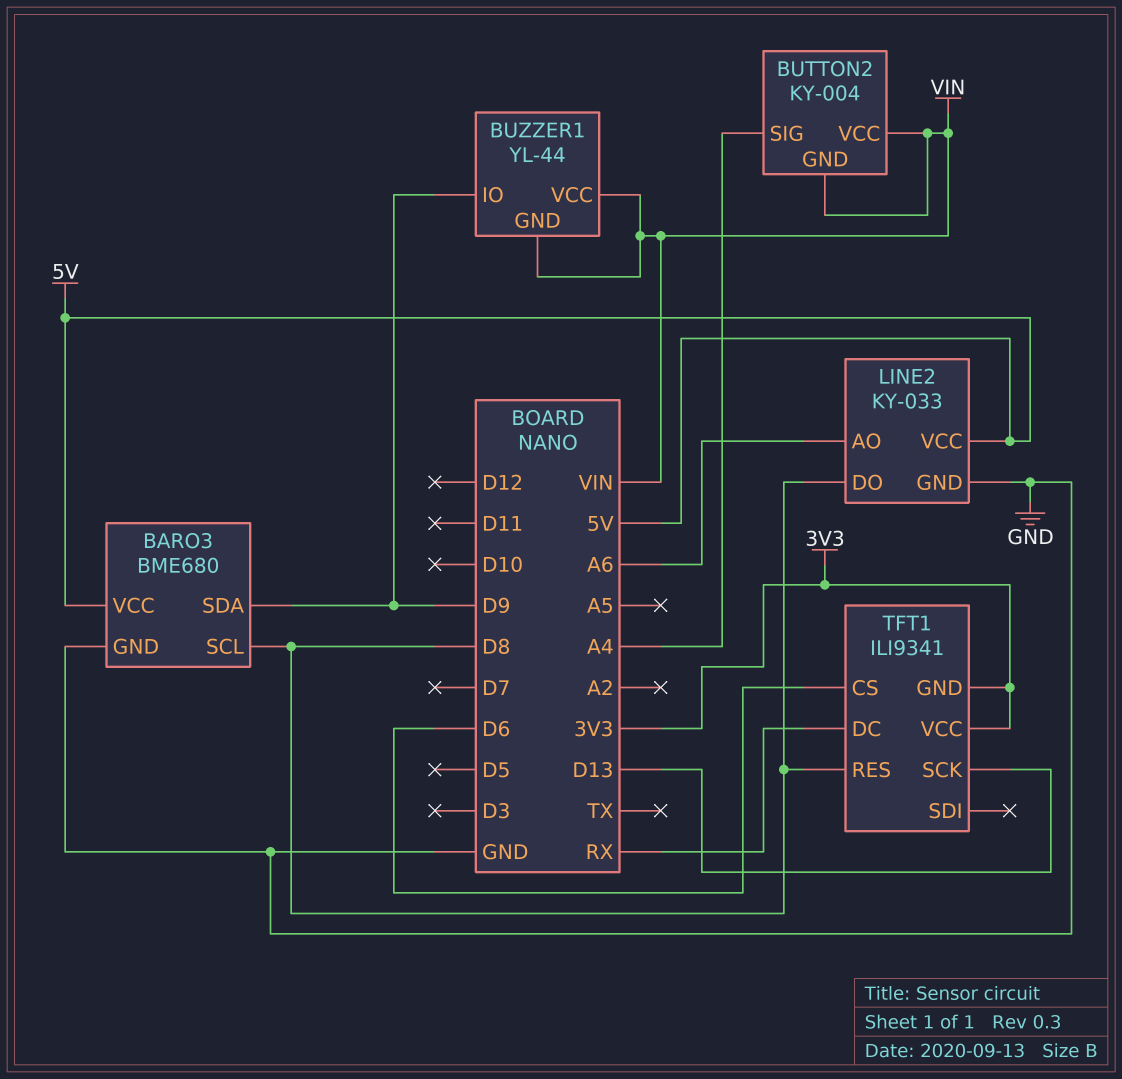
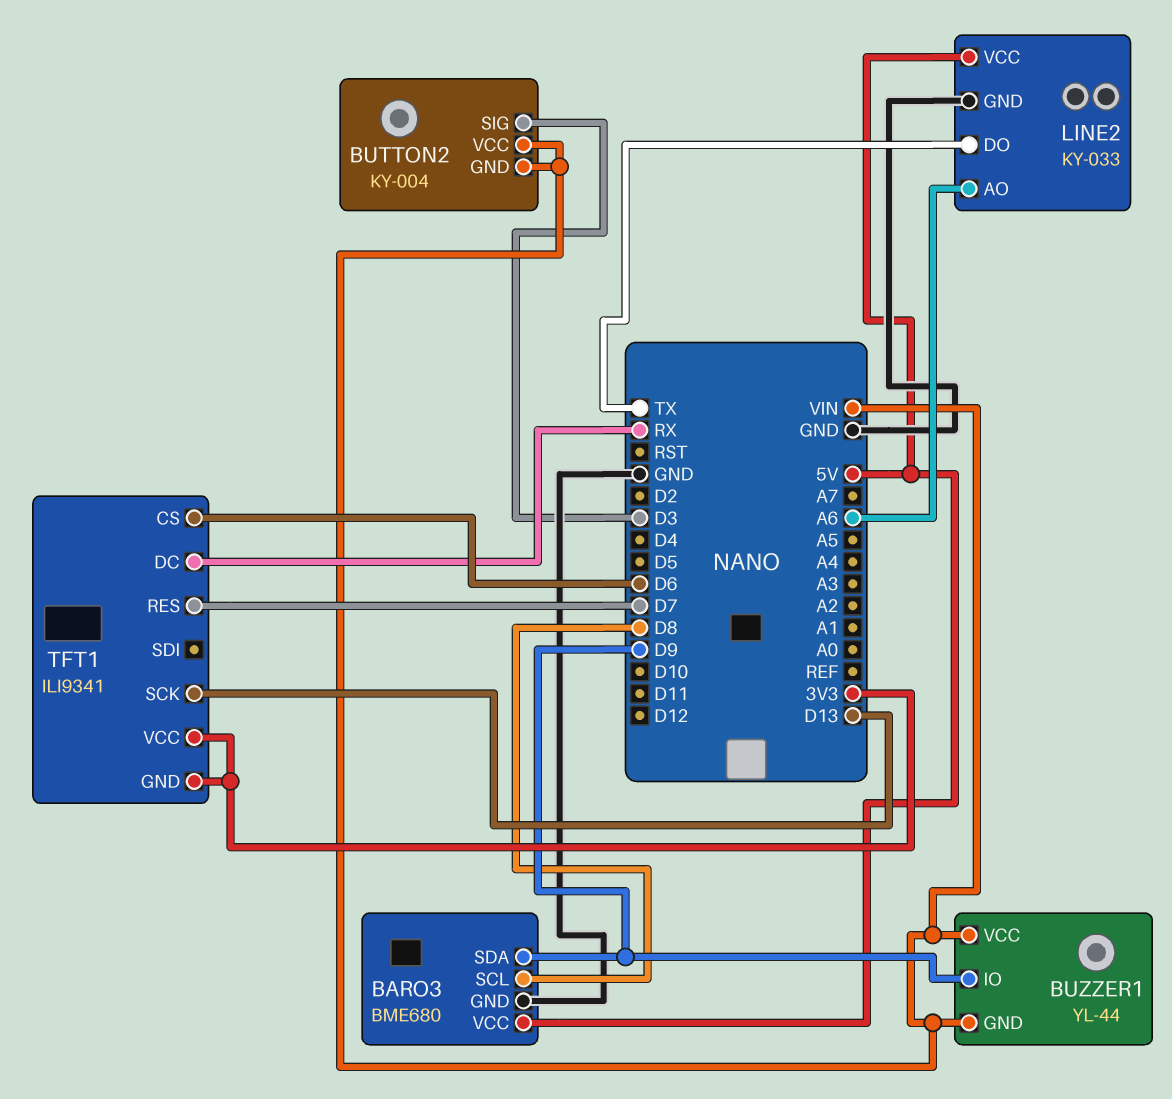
BUTTON2 pin SIG: A4 -> D3
LINE2 pin DO: D8 -> TX
TFT1 pin RES: D8 -> D7

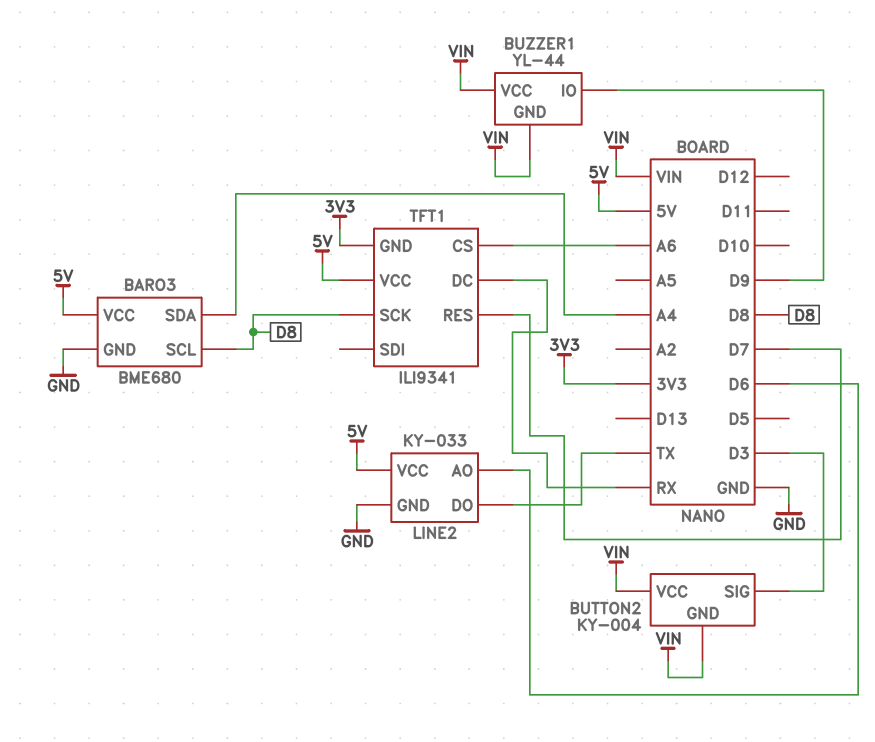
BARO3 pin SDA: D9 -> A4
LINE2 pin AO: A6 -> D6
TFT1 pin CS: D6 -> A6
TFT1 pin SCK: D13 -> D8
TFT1 pin VCC: 3V3 -> 5V

